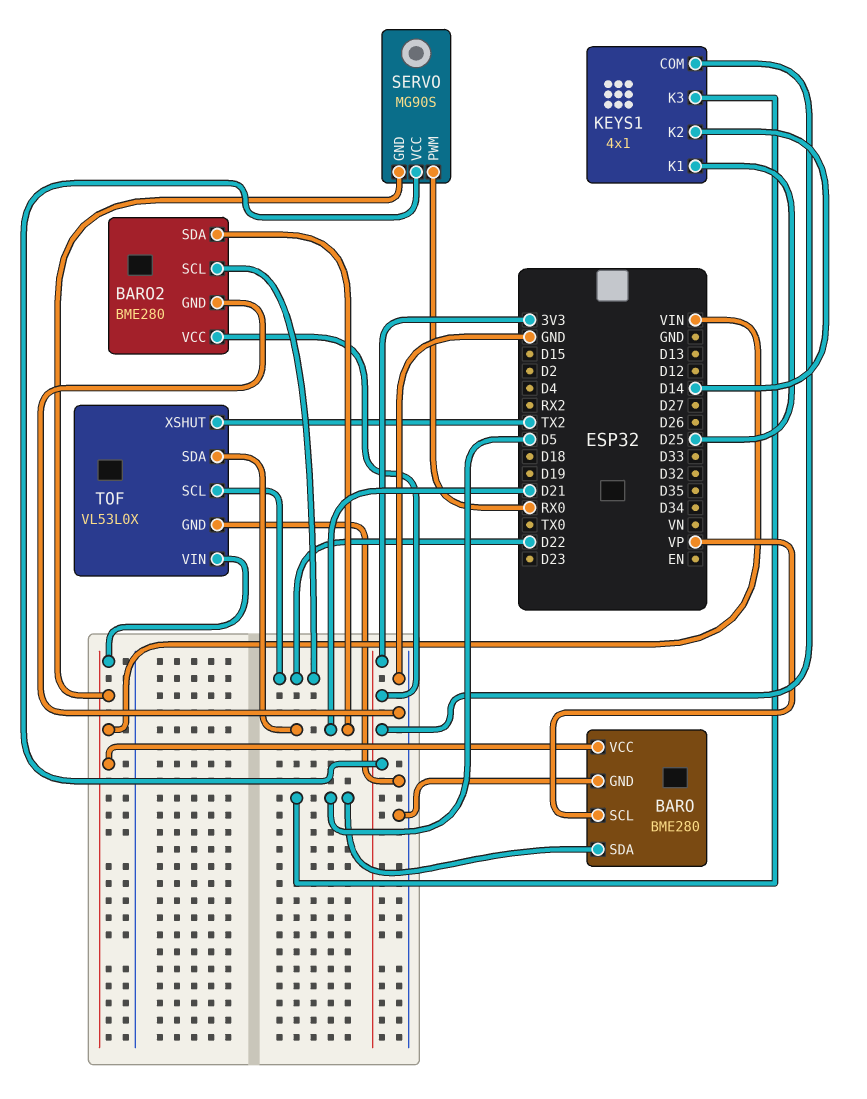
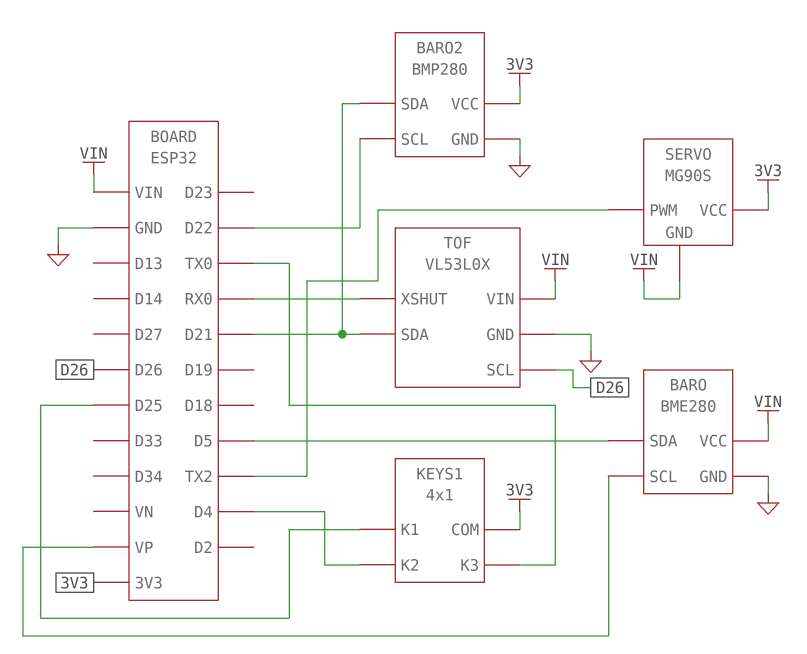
BARO2: BME280 -> BMP280
KEYS1 pin K2: D14 -> D4
KEYS1 pin K3: D5 -> TX0
SERVO pin PWM: RX0 -> TX2
TOF pin SCL: D22 -> D26
TOF pin XSHUT: TX2 -> RX0

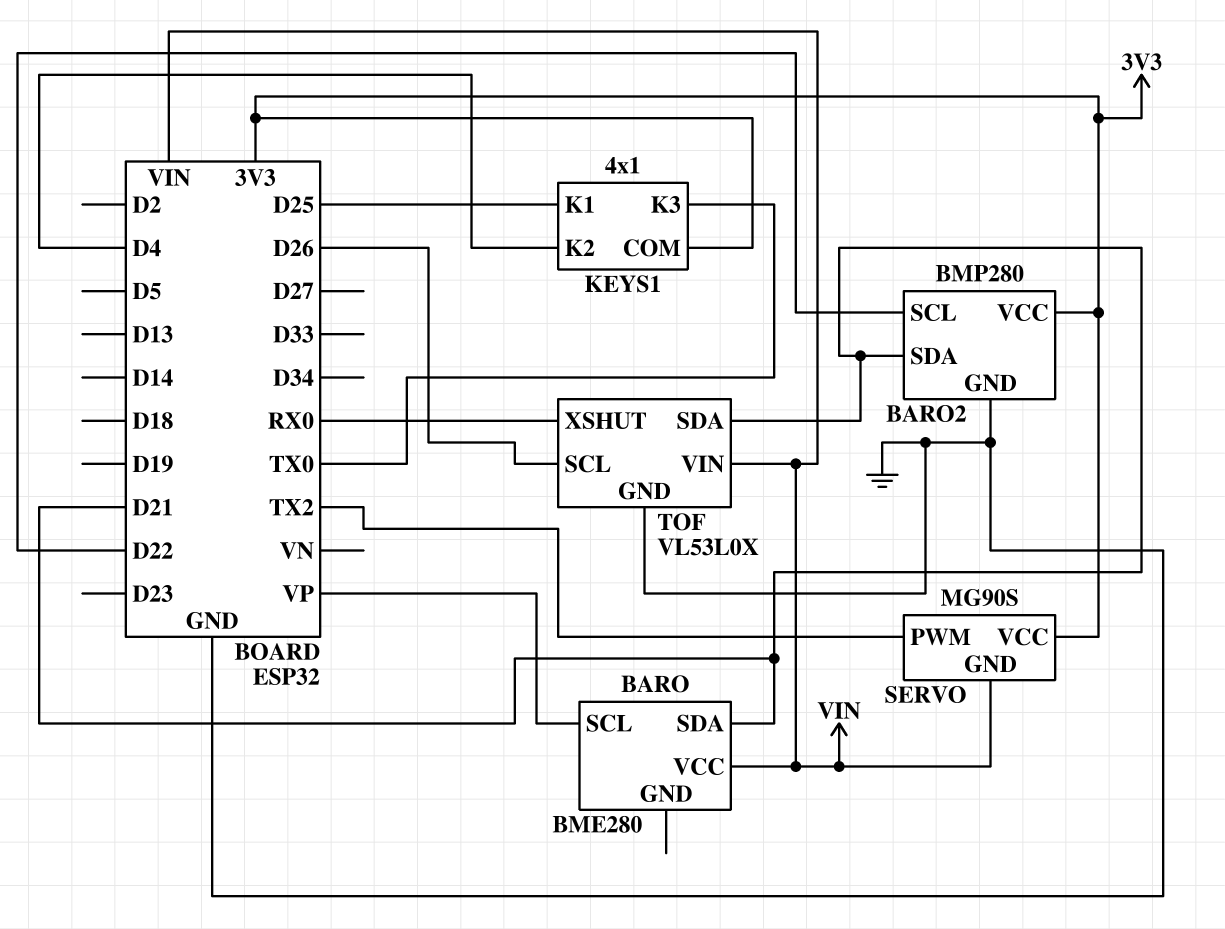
BARO pin GND: GND -> none
BARO pin SDA: D5 -> D21

